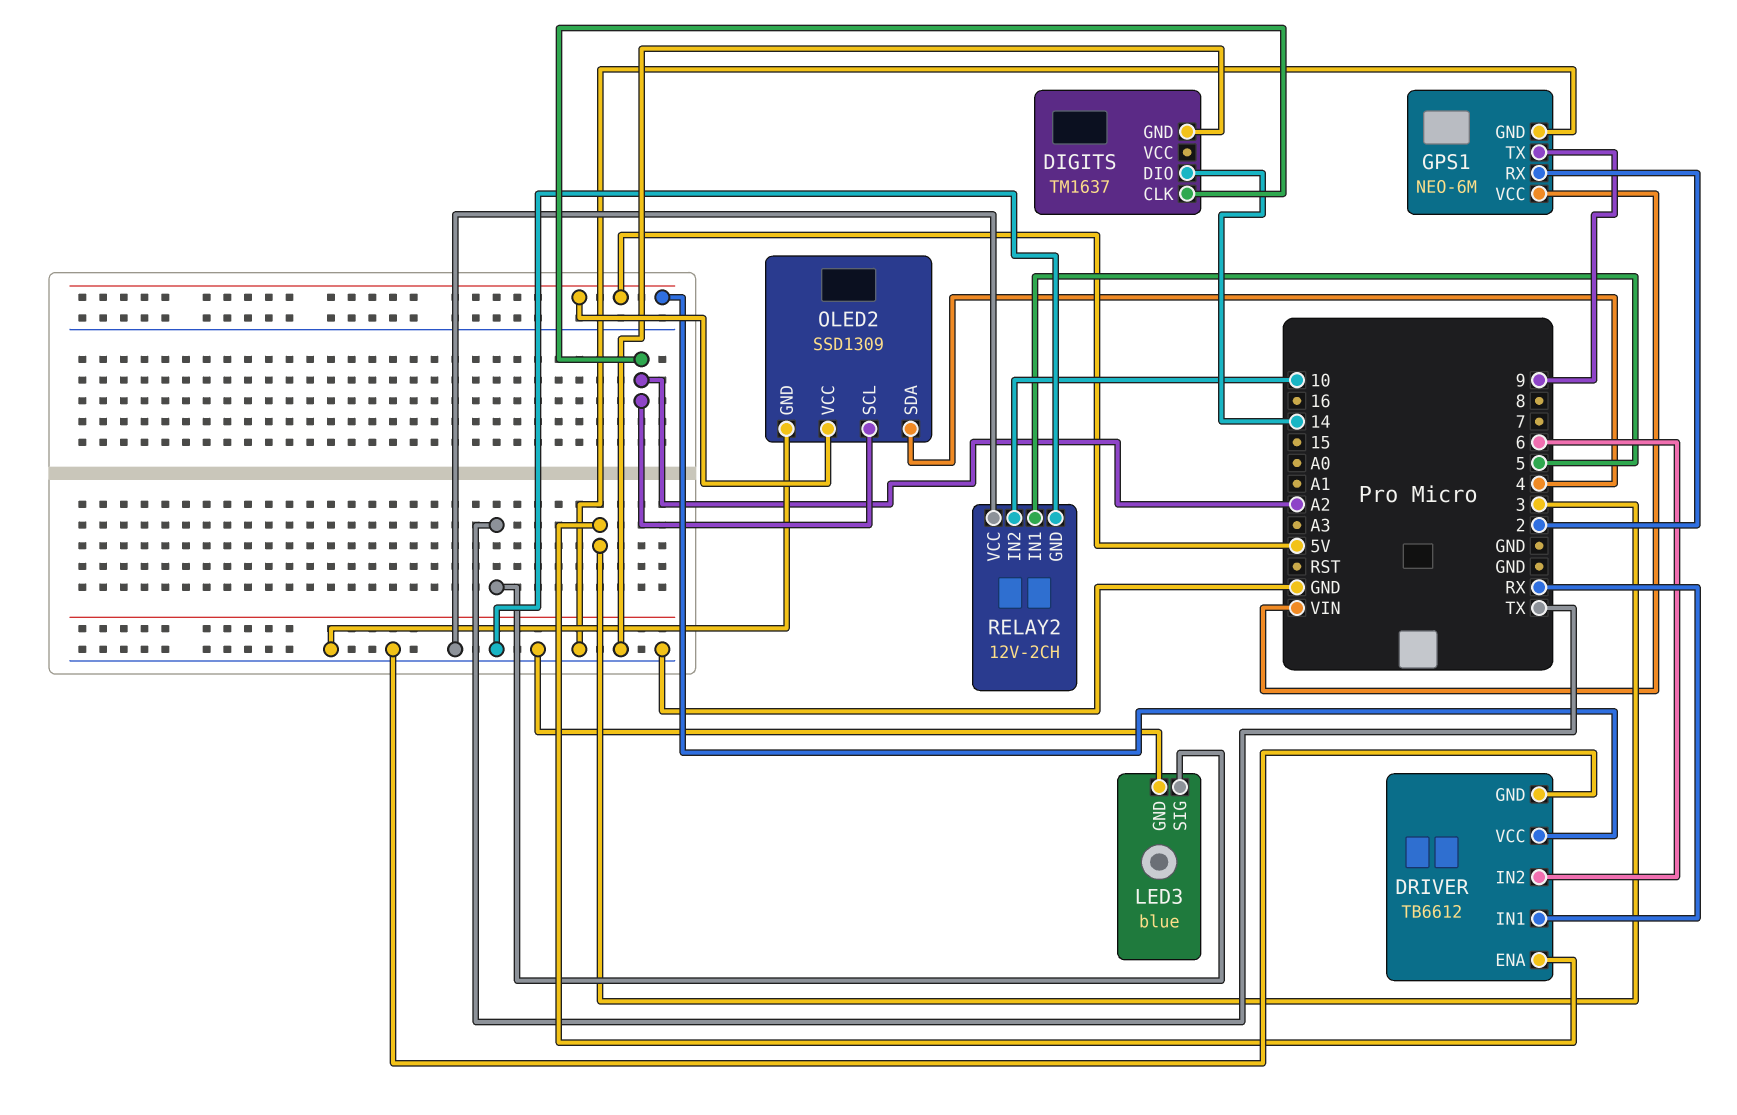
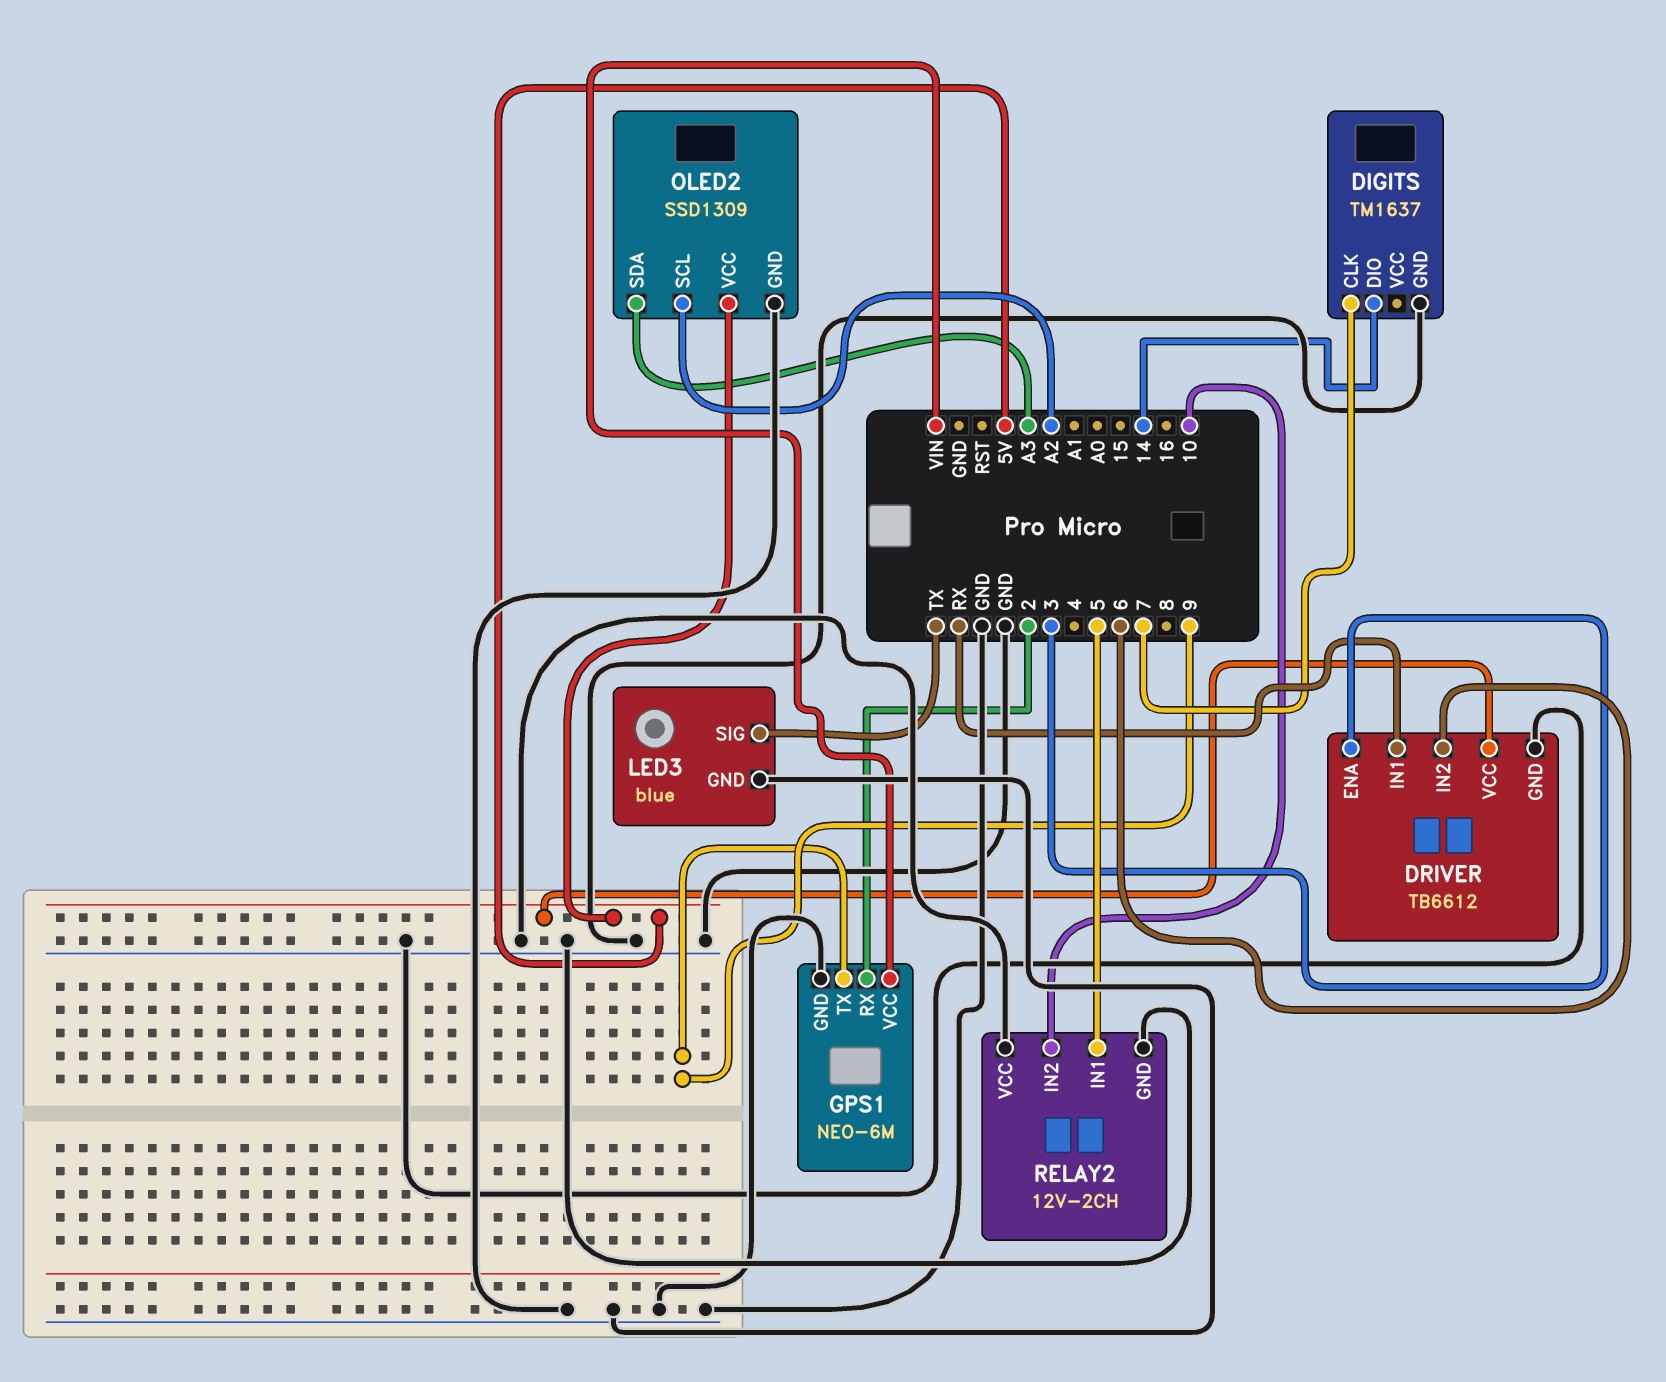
DIGITS pin CLK: A2 -> 7
OLED2 pin SDA: 4 -> A3

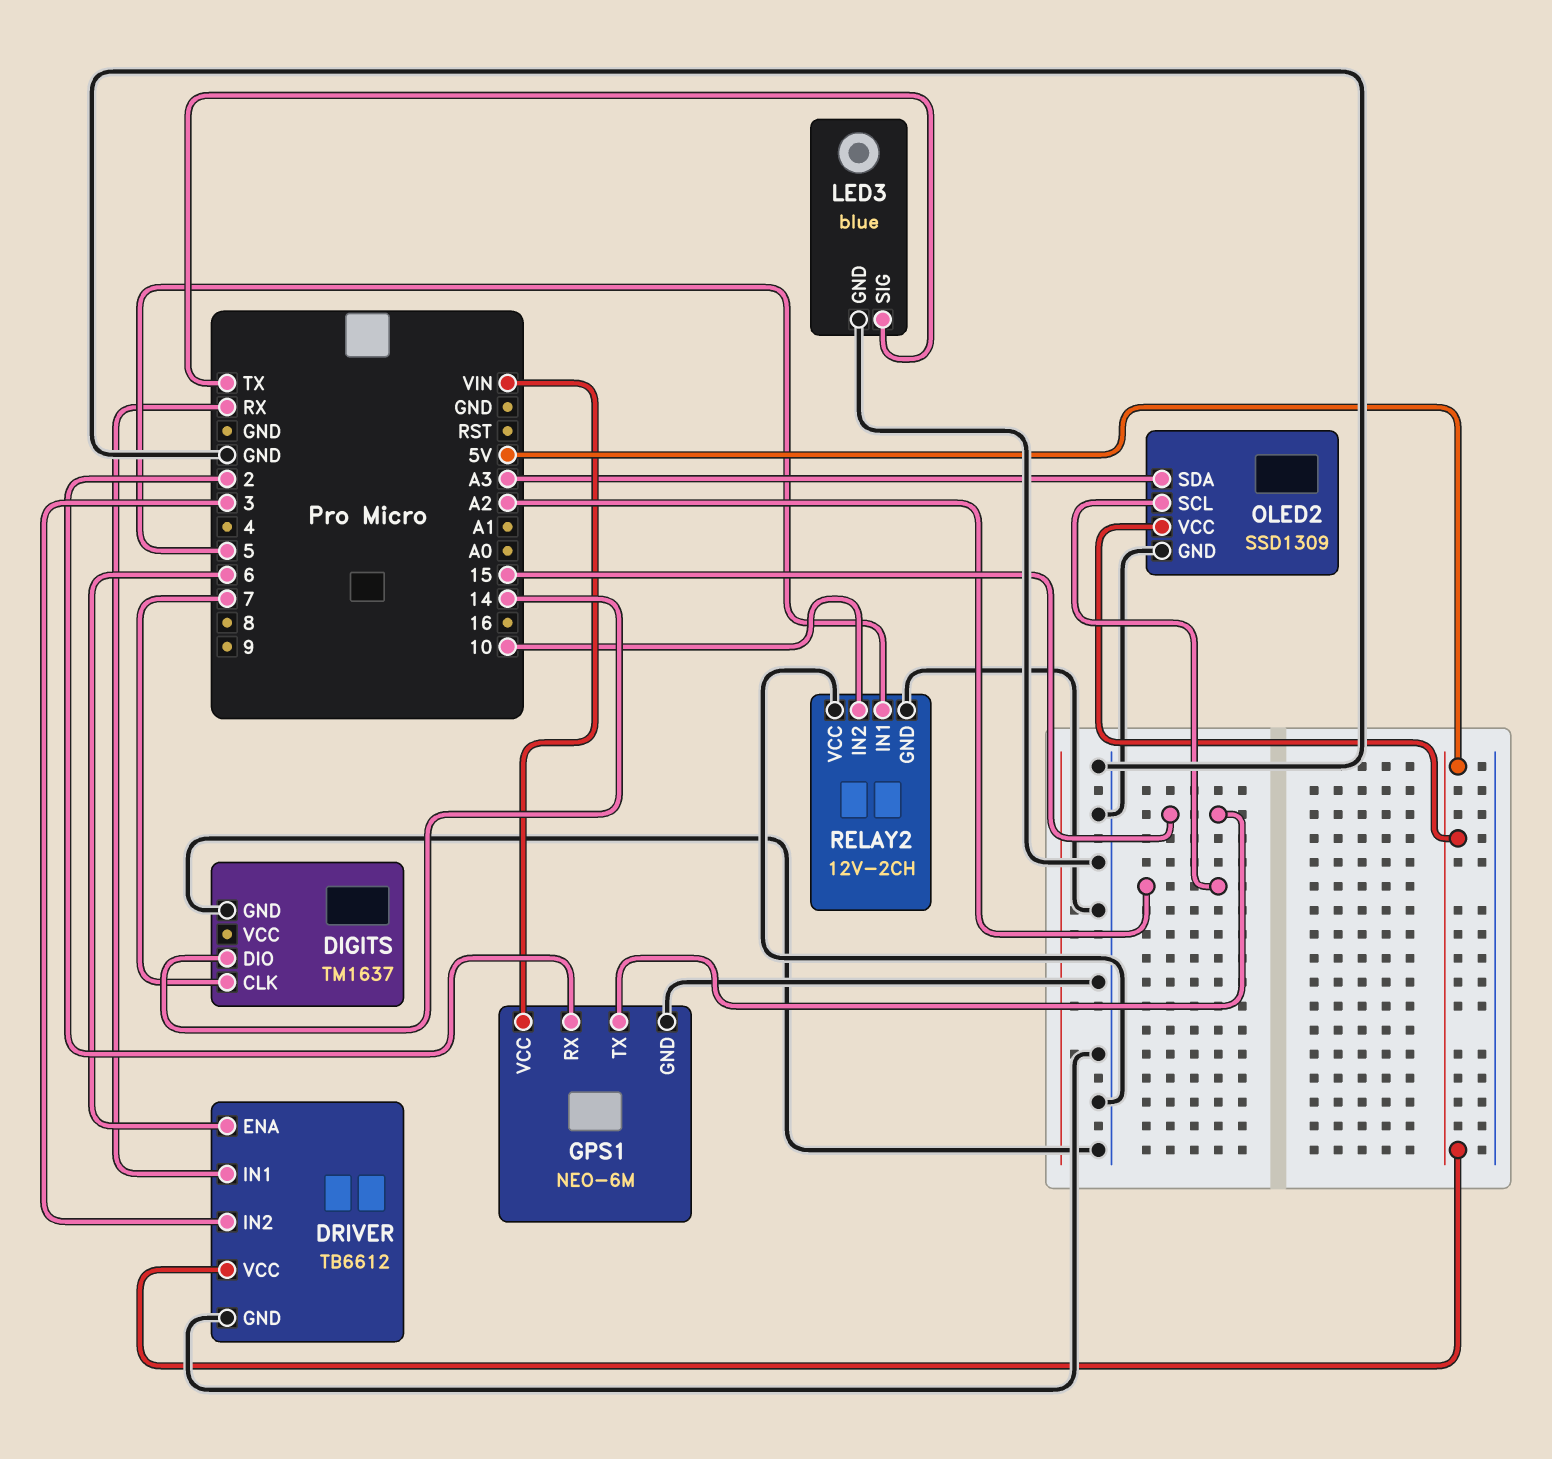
DRIVER pin ENA: 3 -> 6
DRIVER pin IN2: 6 -> 3
GPS1 pin TX: 9 -> 15

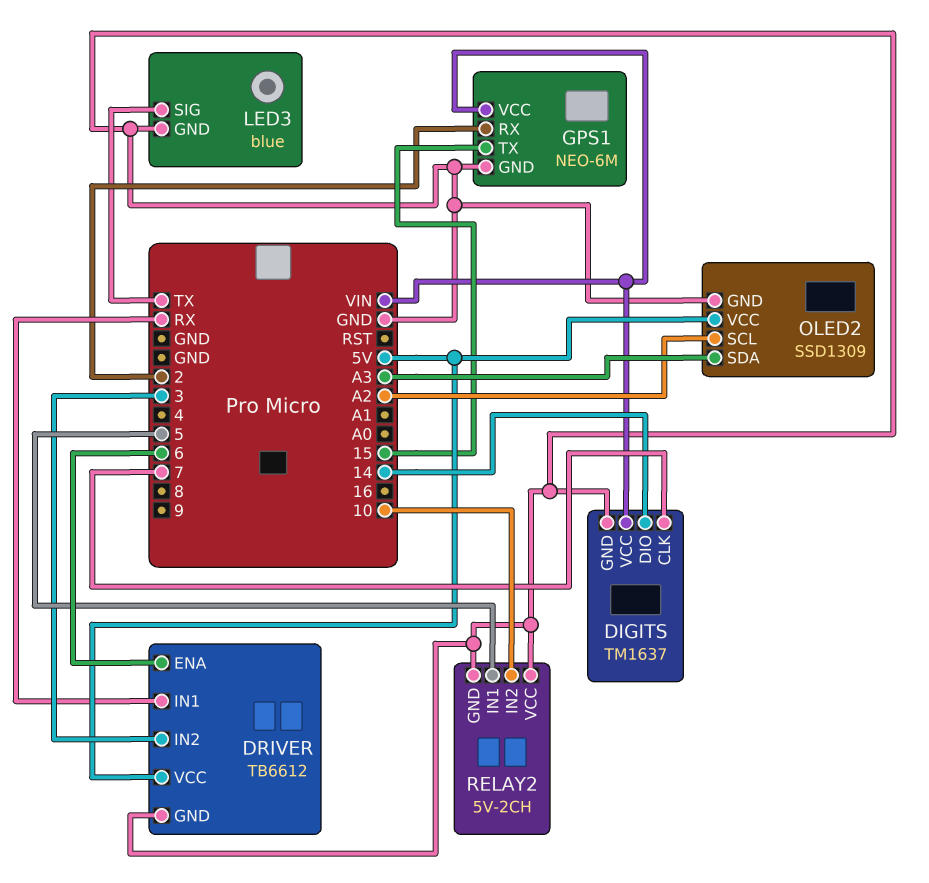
DIGITS pin VCC: none -> VIN
RELAY2: 12V-2CH -> 5V-2CH

